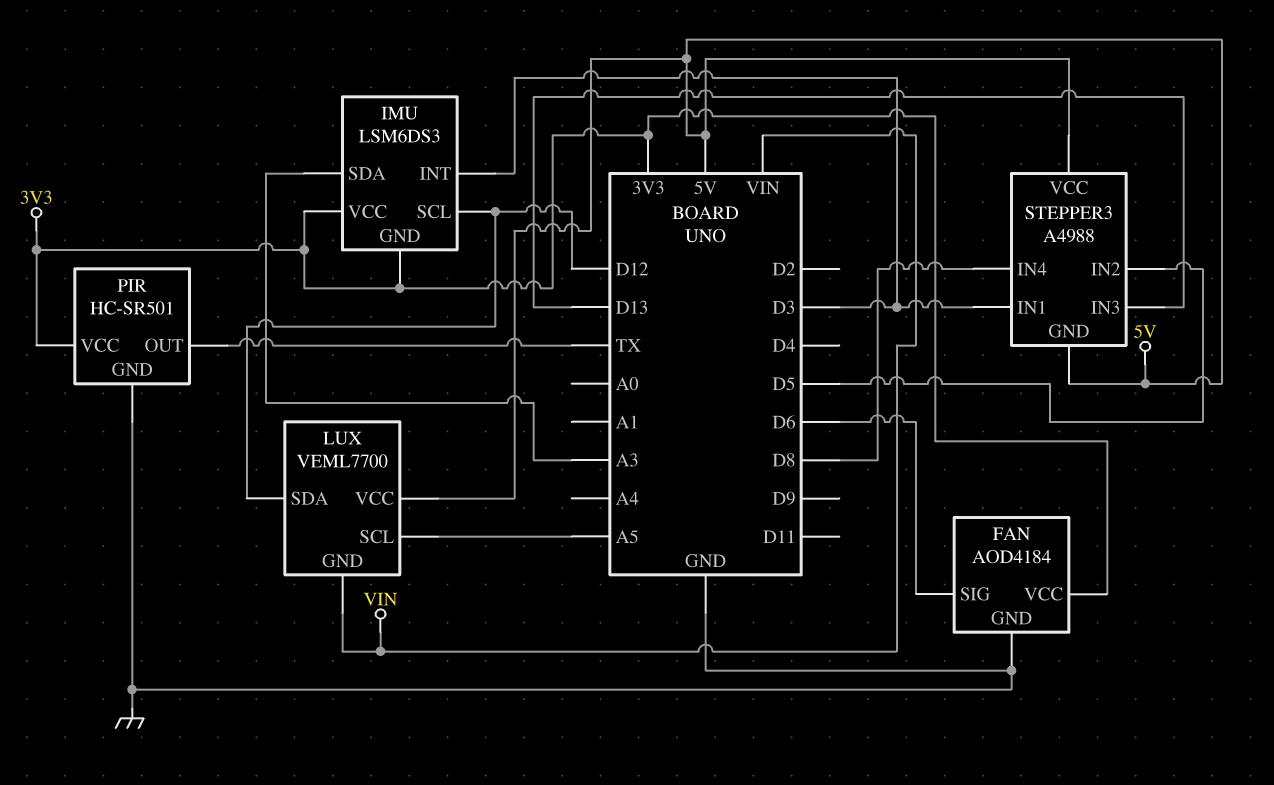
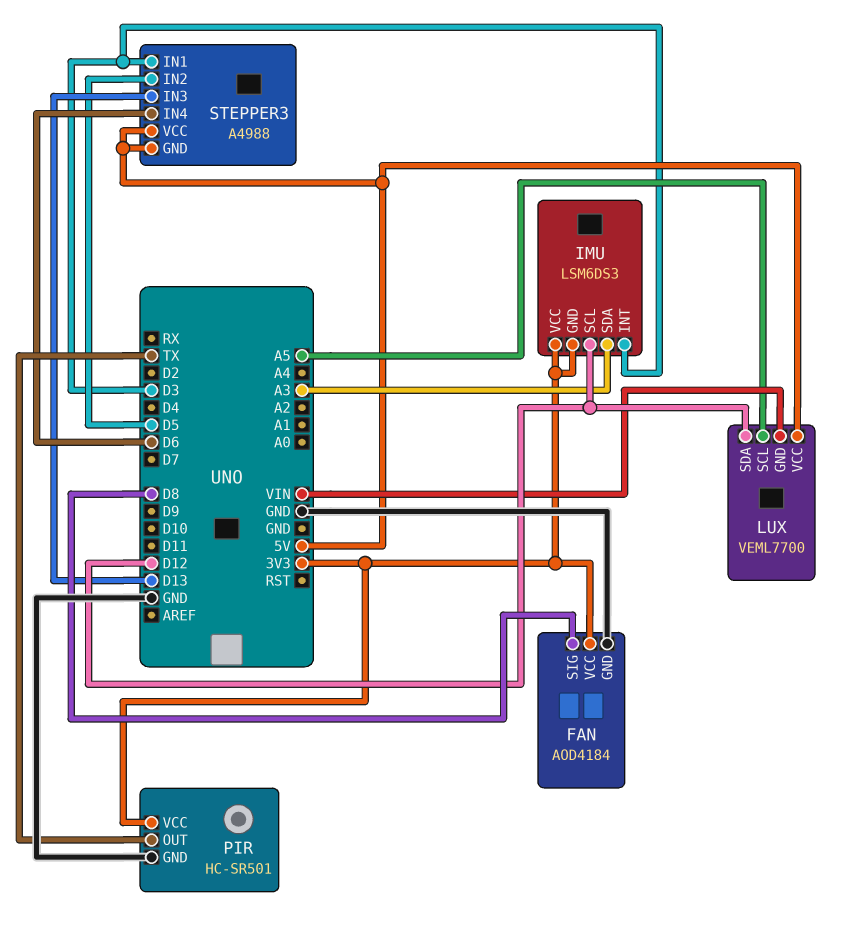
FAN pin SIG: D6 -> D8
STEPPER3 pin IN4: D8 -> D6

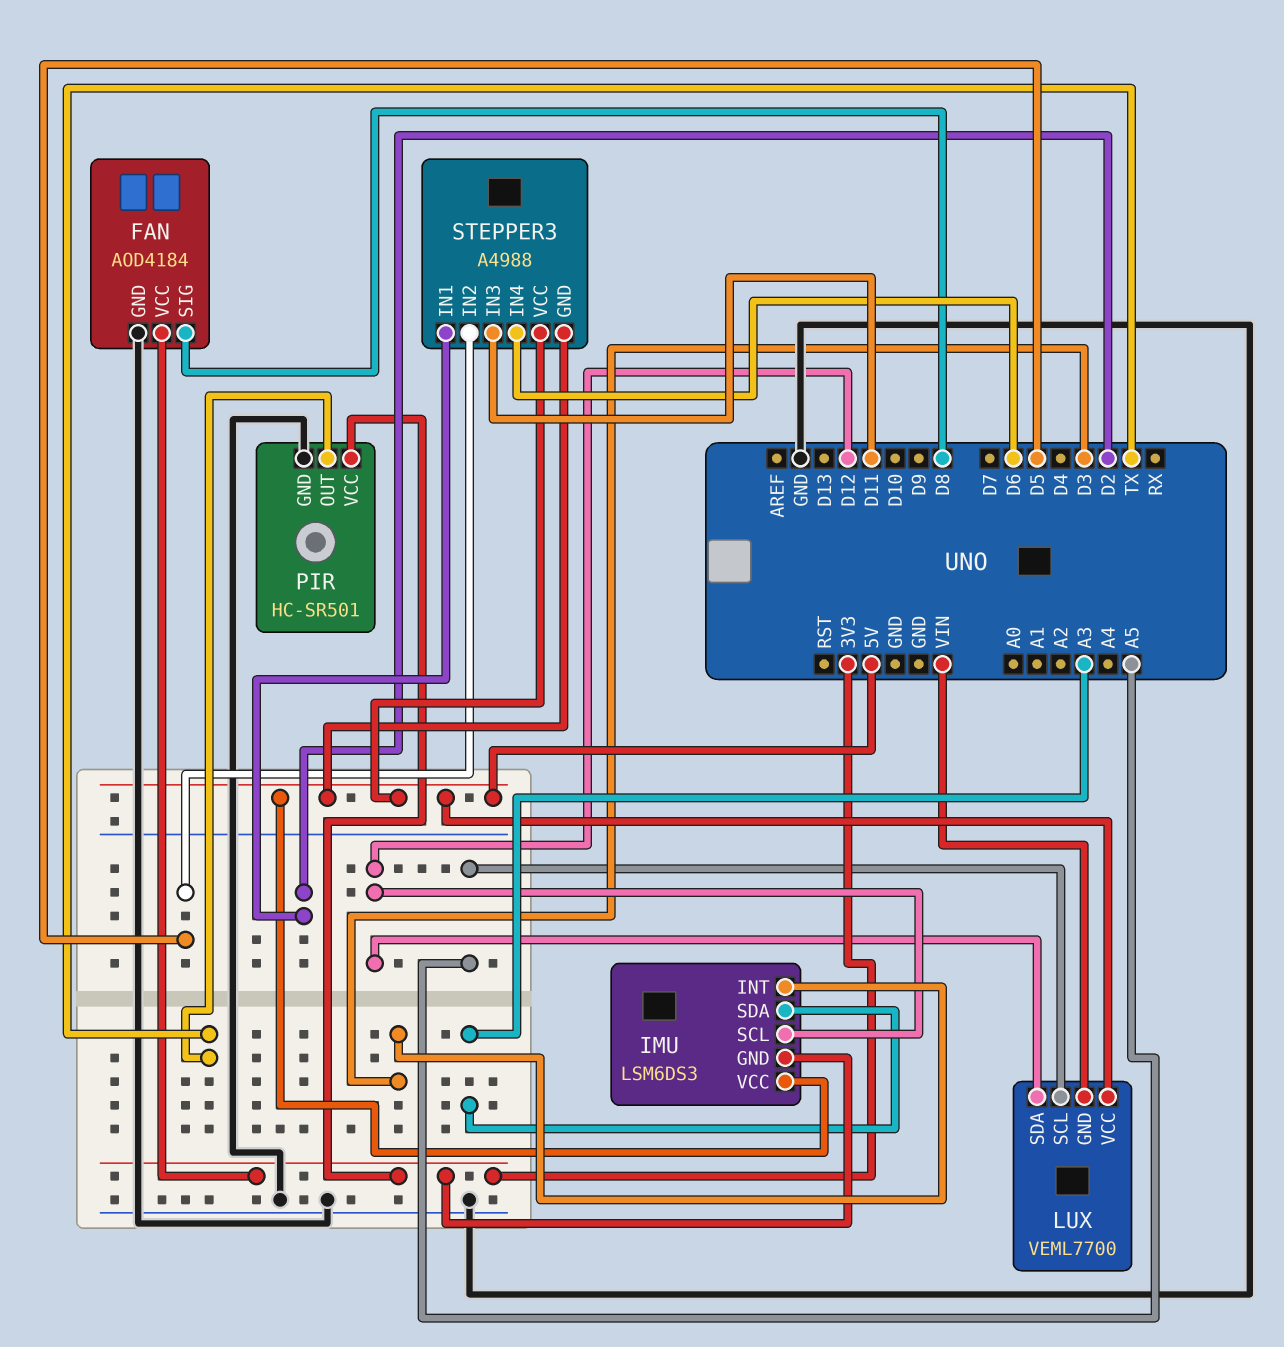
IMU pin VCC: 3V3 -> 5V
STEPPER3 pin IN1: D3 -> D2
STEPPER3 pin IN3: D13 -> D11

